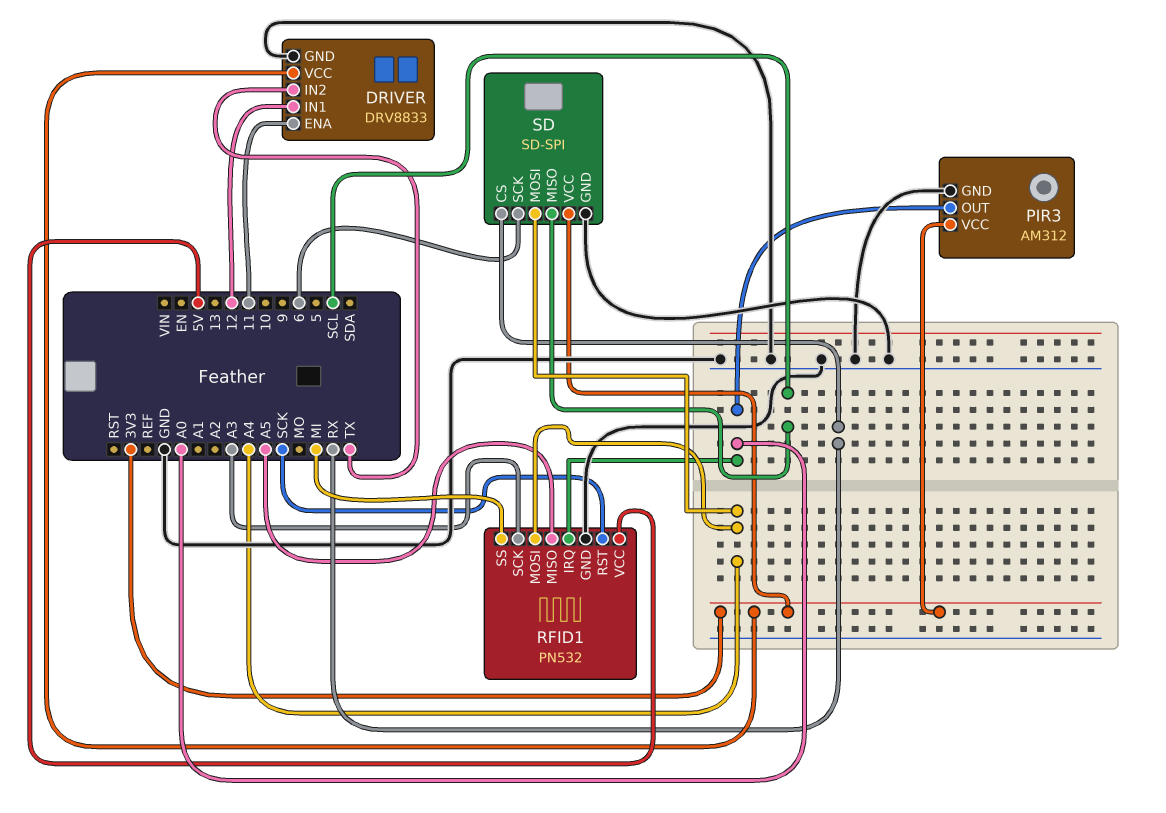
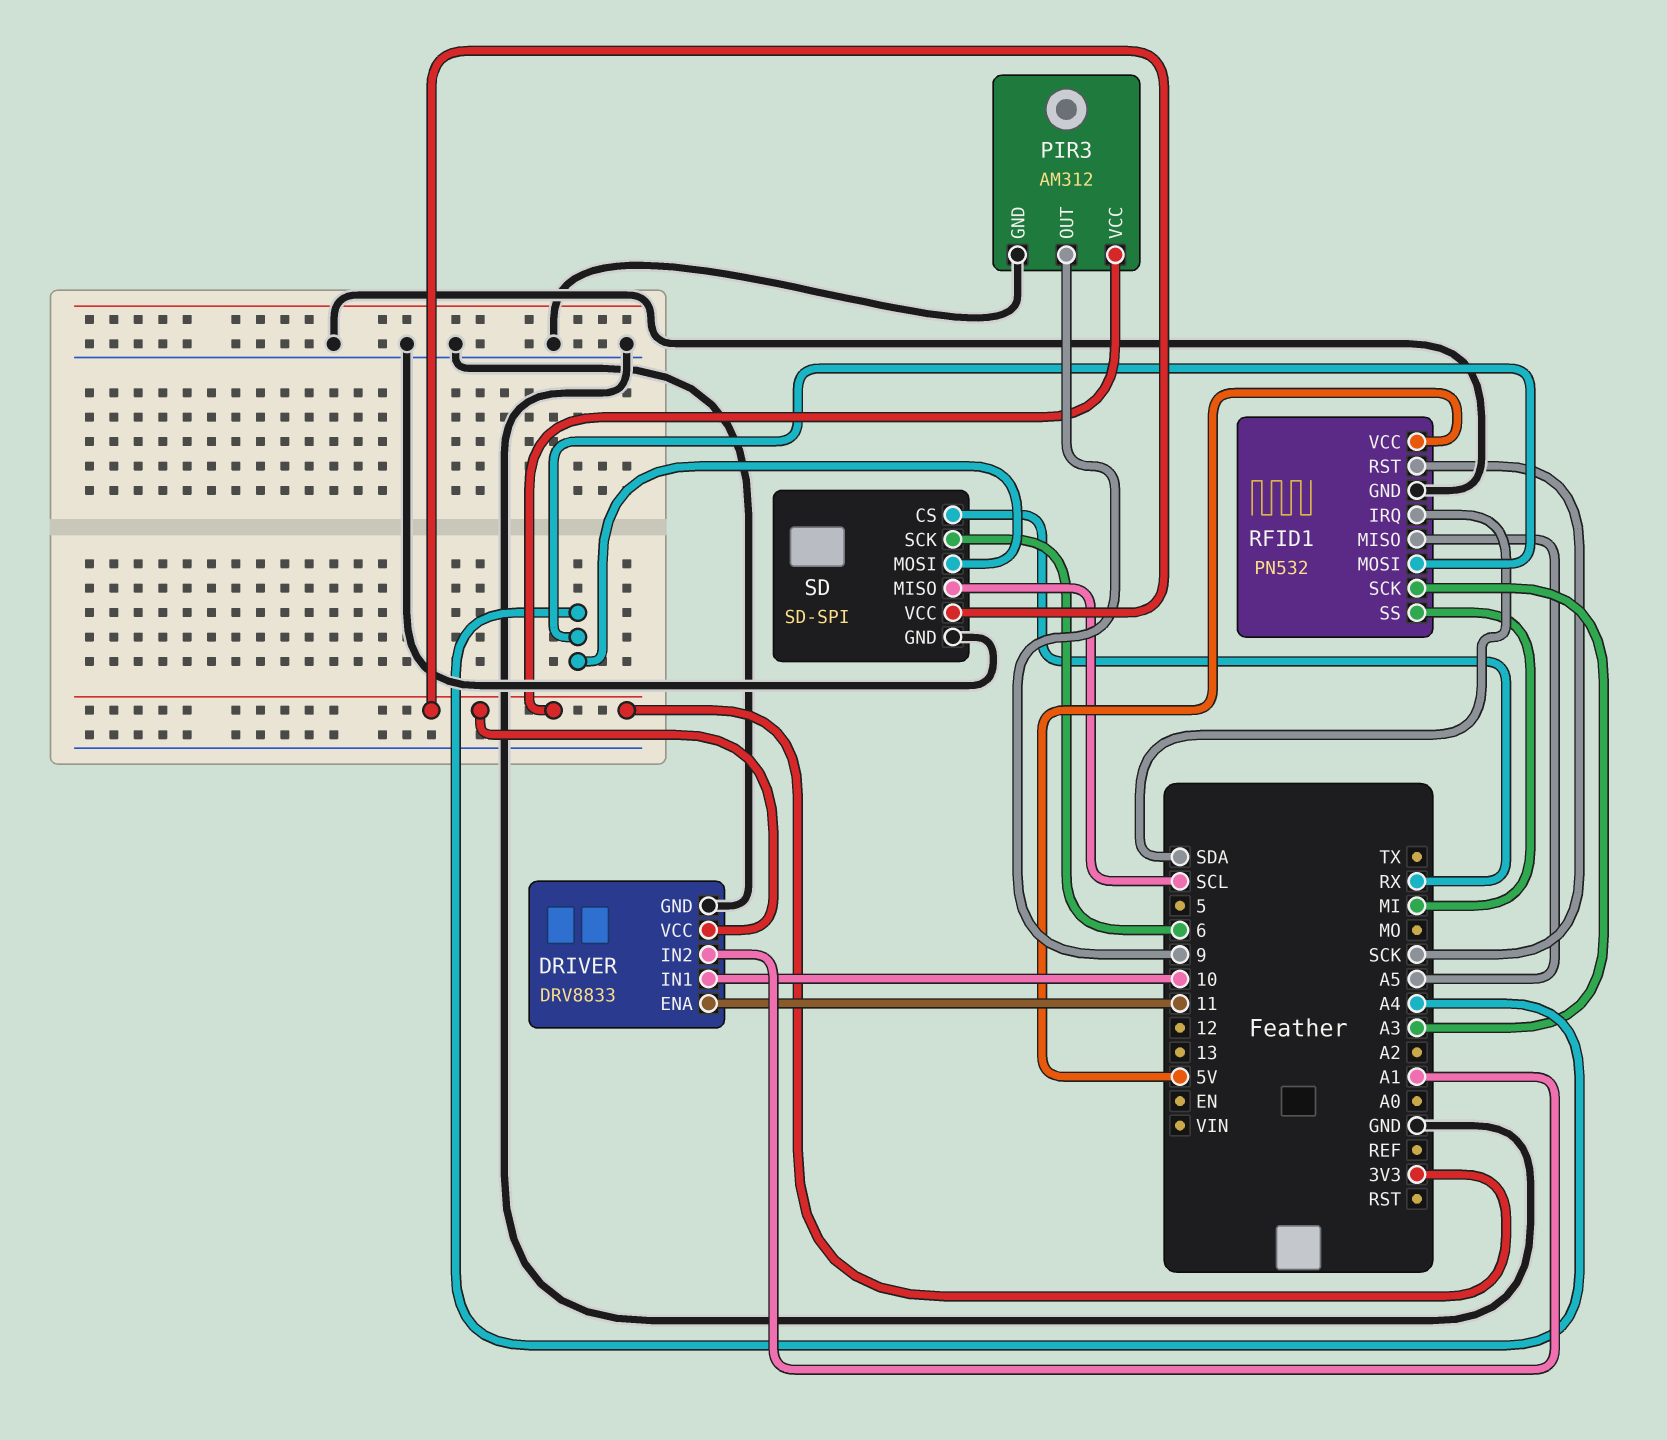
DRIVER pin IN1: 12 -> 10
DRIVER pin IN2: TX -> A1
PIR3 pin OUT: A0 -> 9
RFID1 pin IRQ: A0 -> SDA

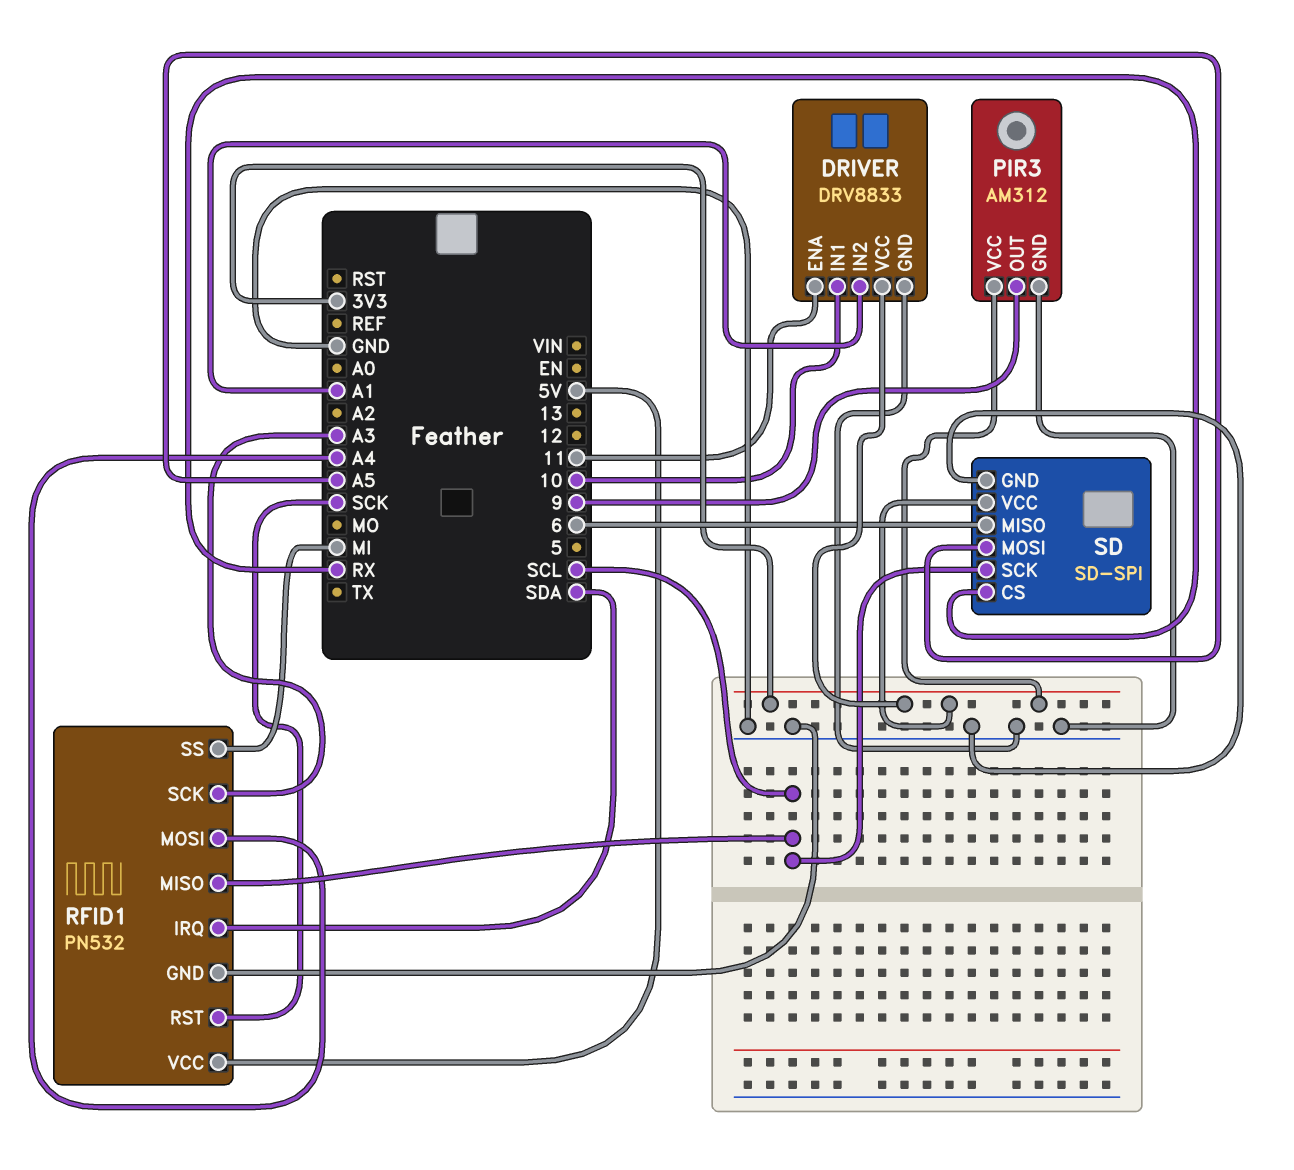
RFID1 pin MISO: A5 -> SCL
SD pin MISO: SCL -> 6
SD pin MOSI: A4 -> A5
SD pin SCK: 6 -> SCL

